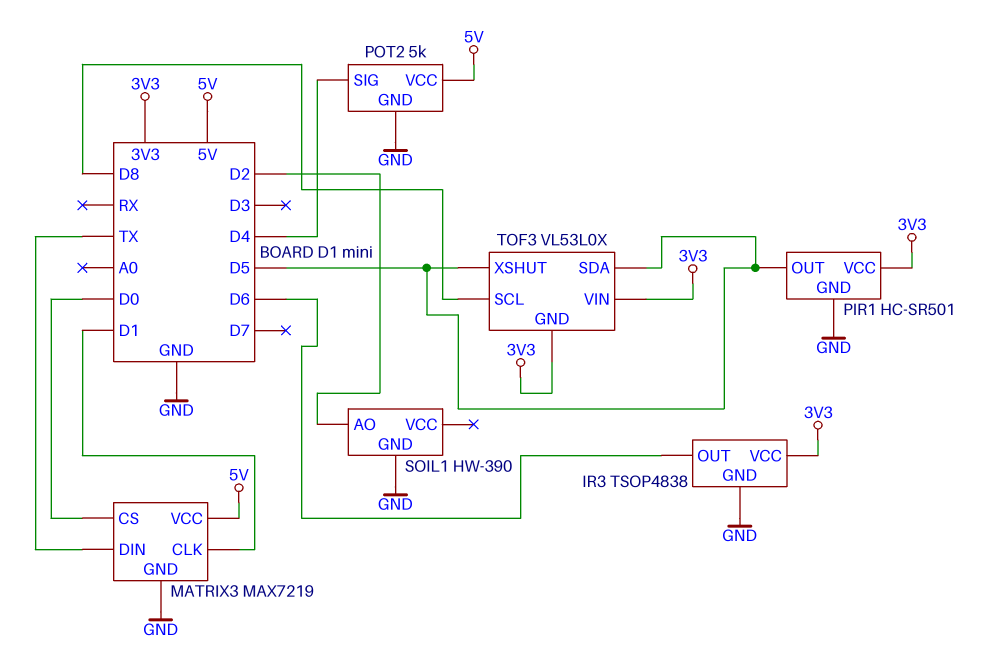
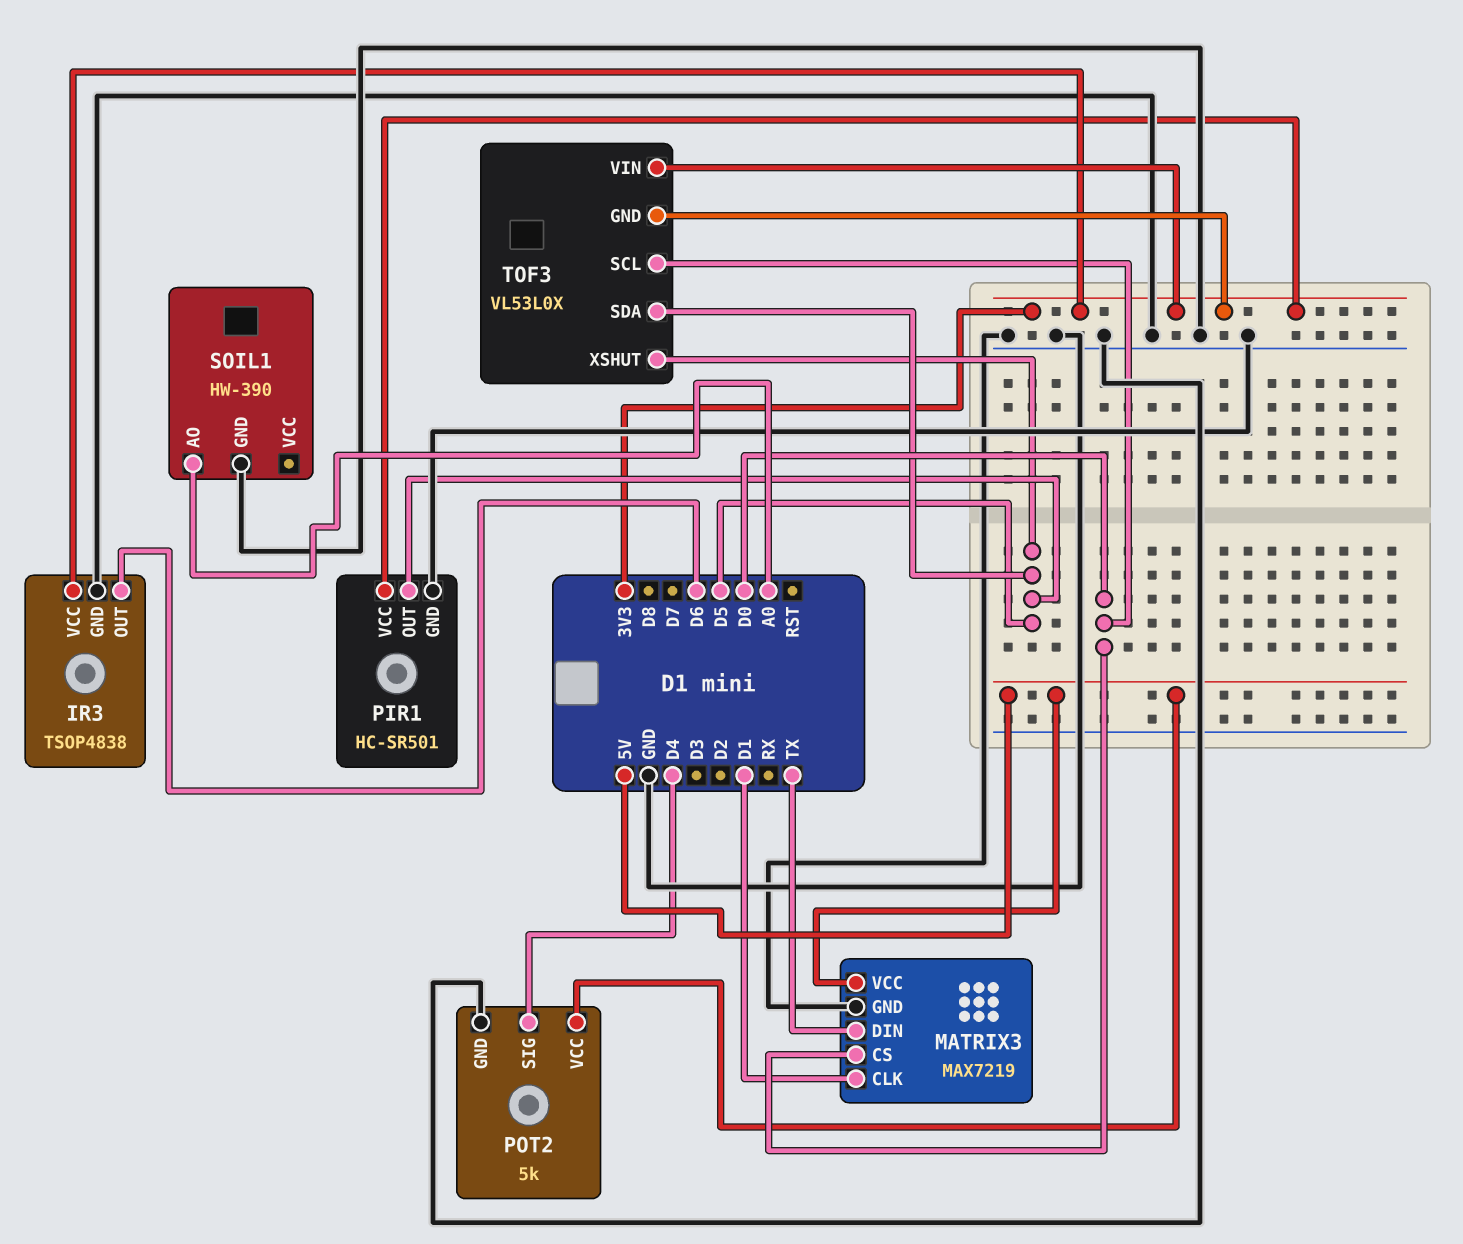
SOIL1 pin AO: D2 -> A0
TOF3 pin SCL: D8 -> D0

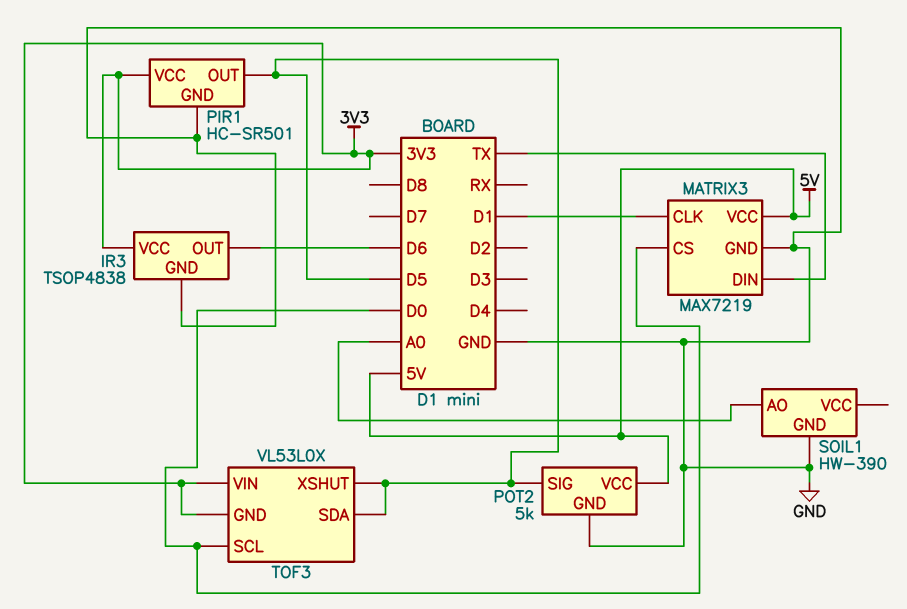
POT2 pin SIG: D4 -> D5

